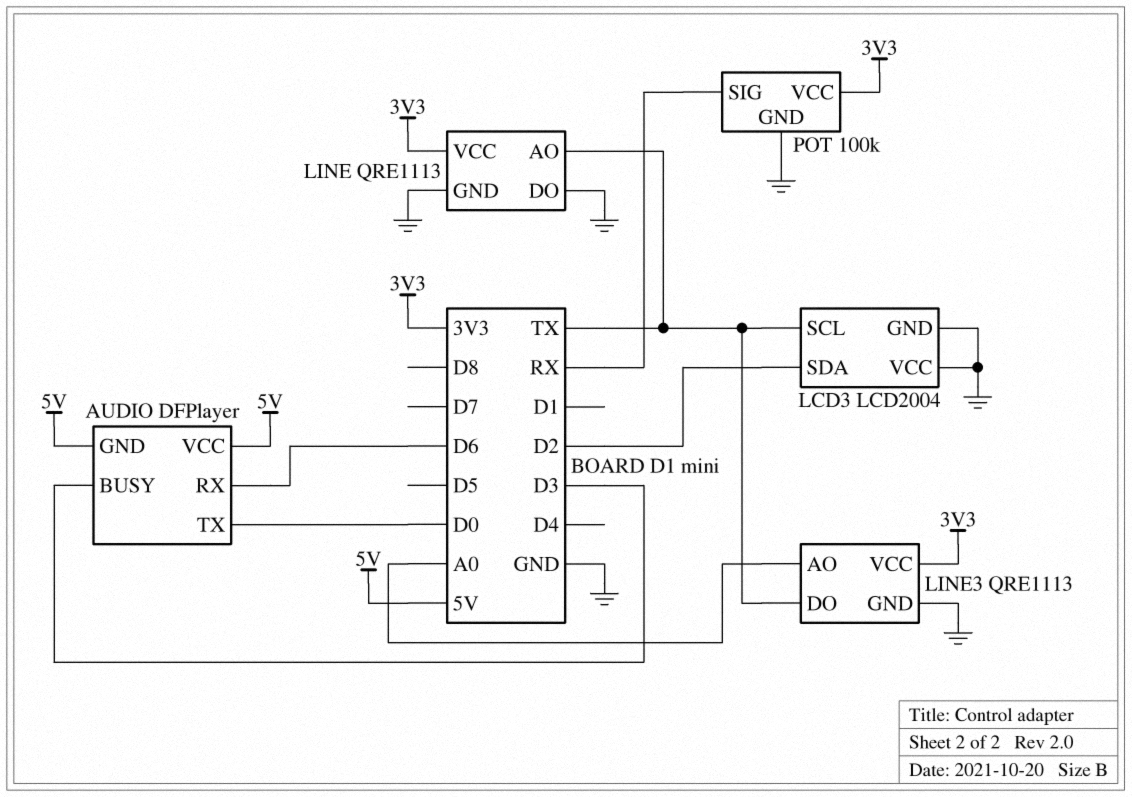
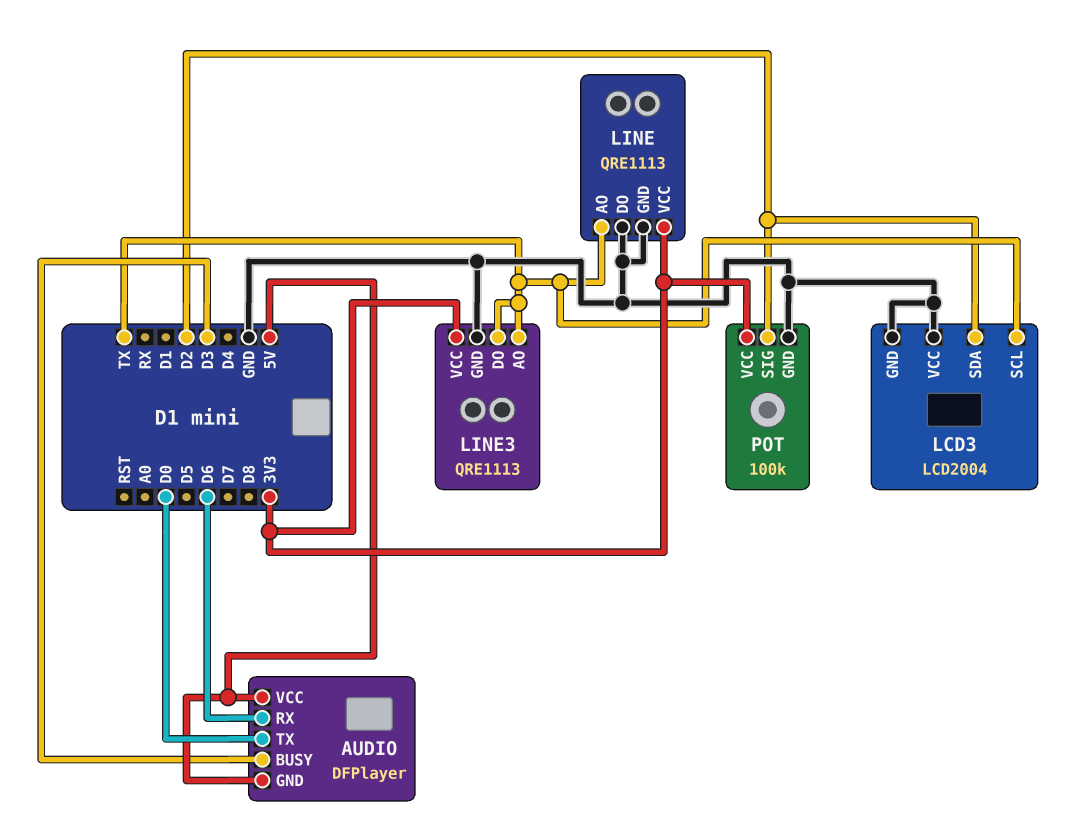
LINE3 pin AO: A0 -> TX
POT pin SIG: RX -> D2

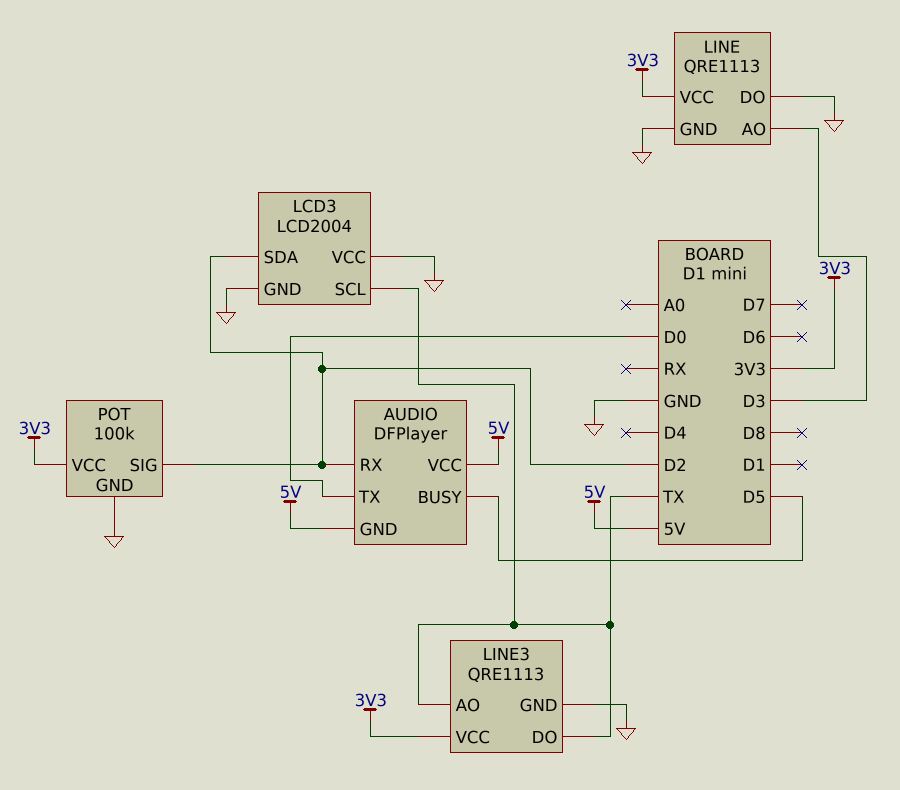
AUDIO pin BUSY: D3 -> D5
AUDIO pin RX: D6 -> D2
LINE pin AO: TX -> D3

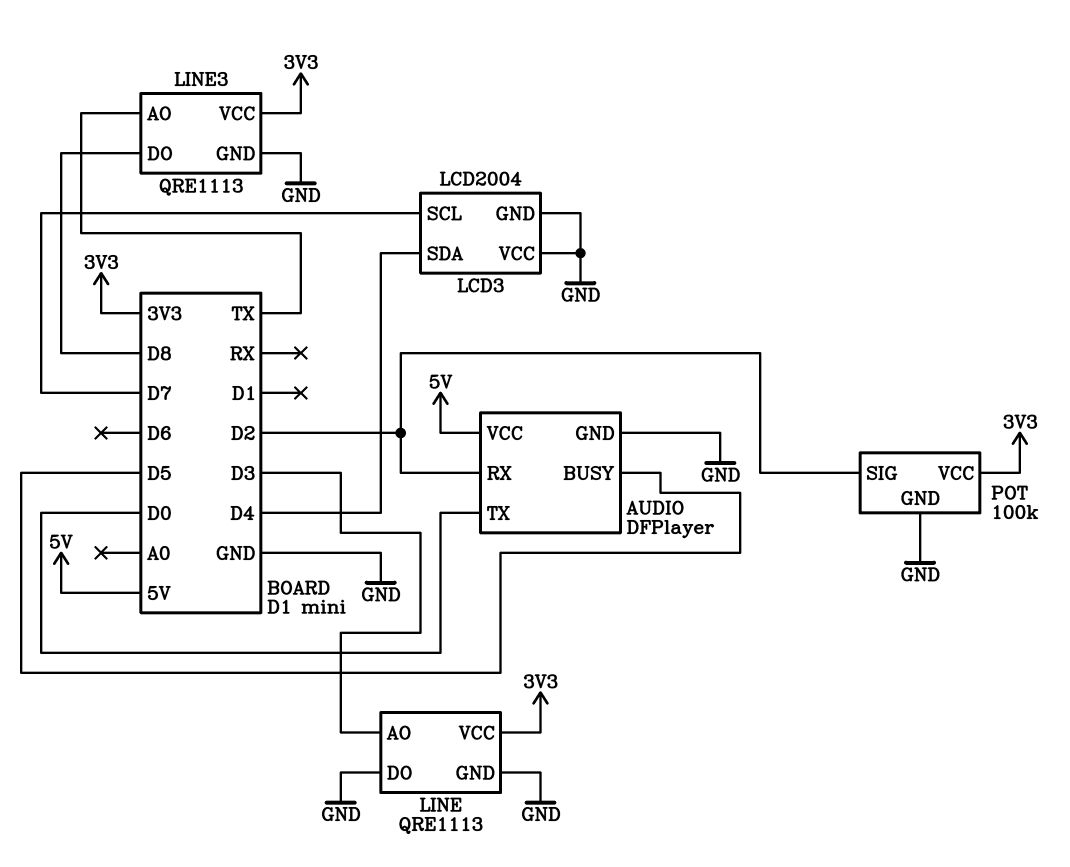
AUDIO pin GND: 5V -> GND
LCD3 pin SCL: TX -> D7
LCD3 pin SDA: D2 -> D4
LINE3 pin DO: TX -> D8

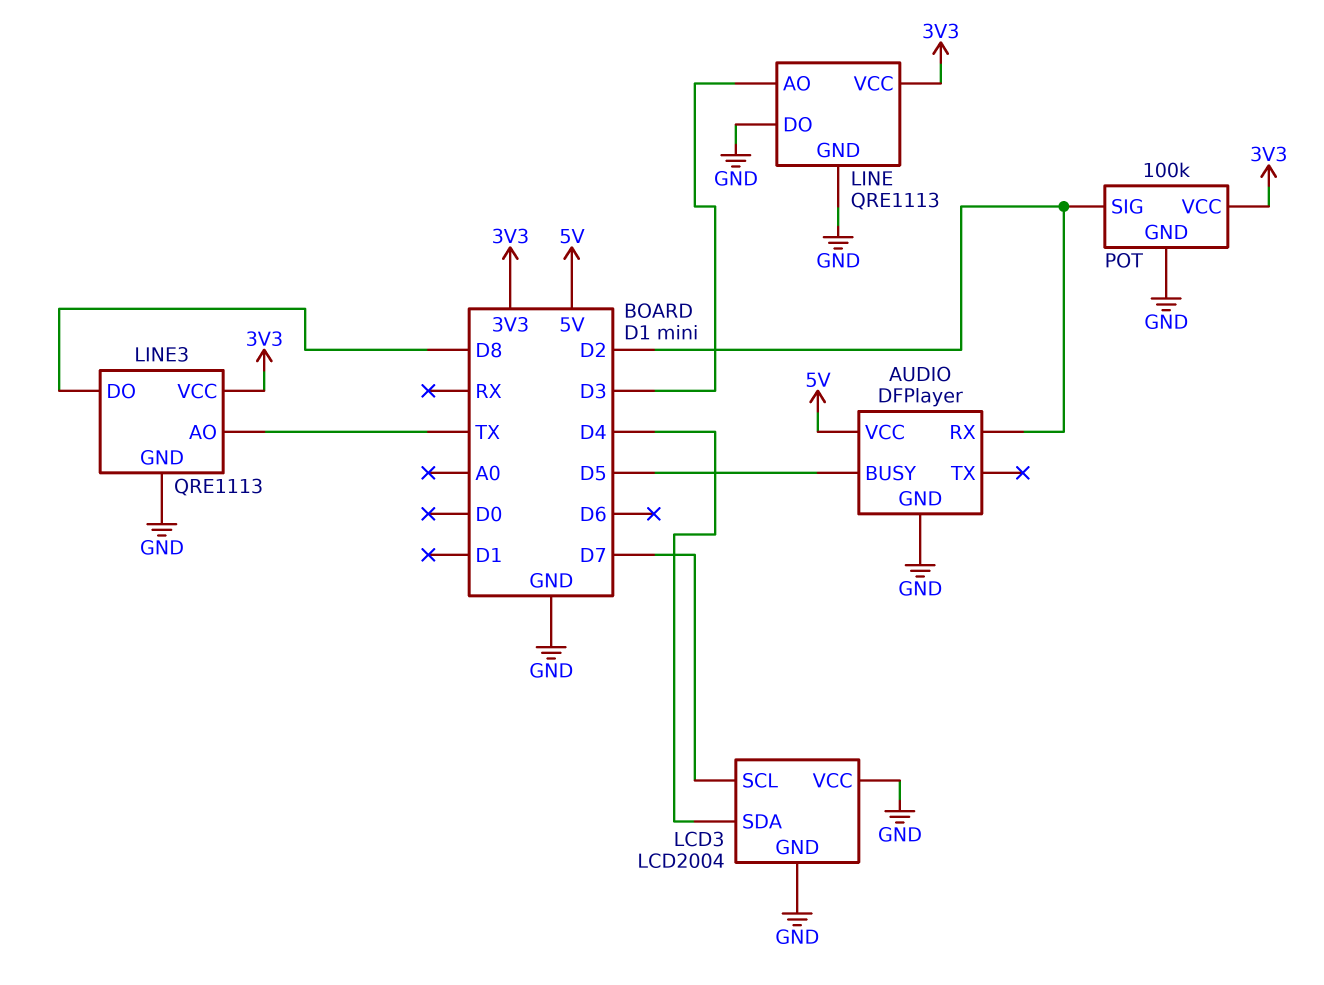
AUDIO pin TX: D0 -> none

